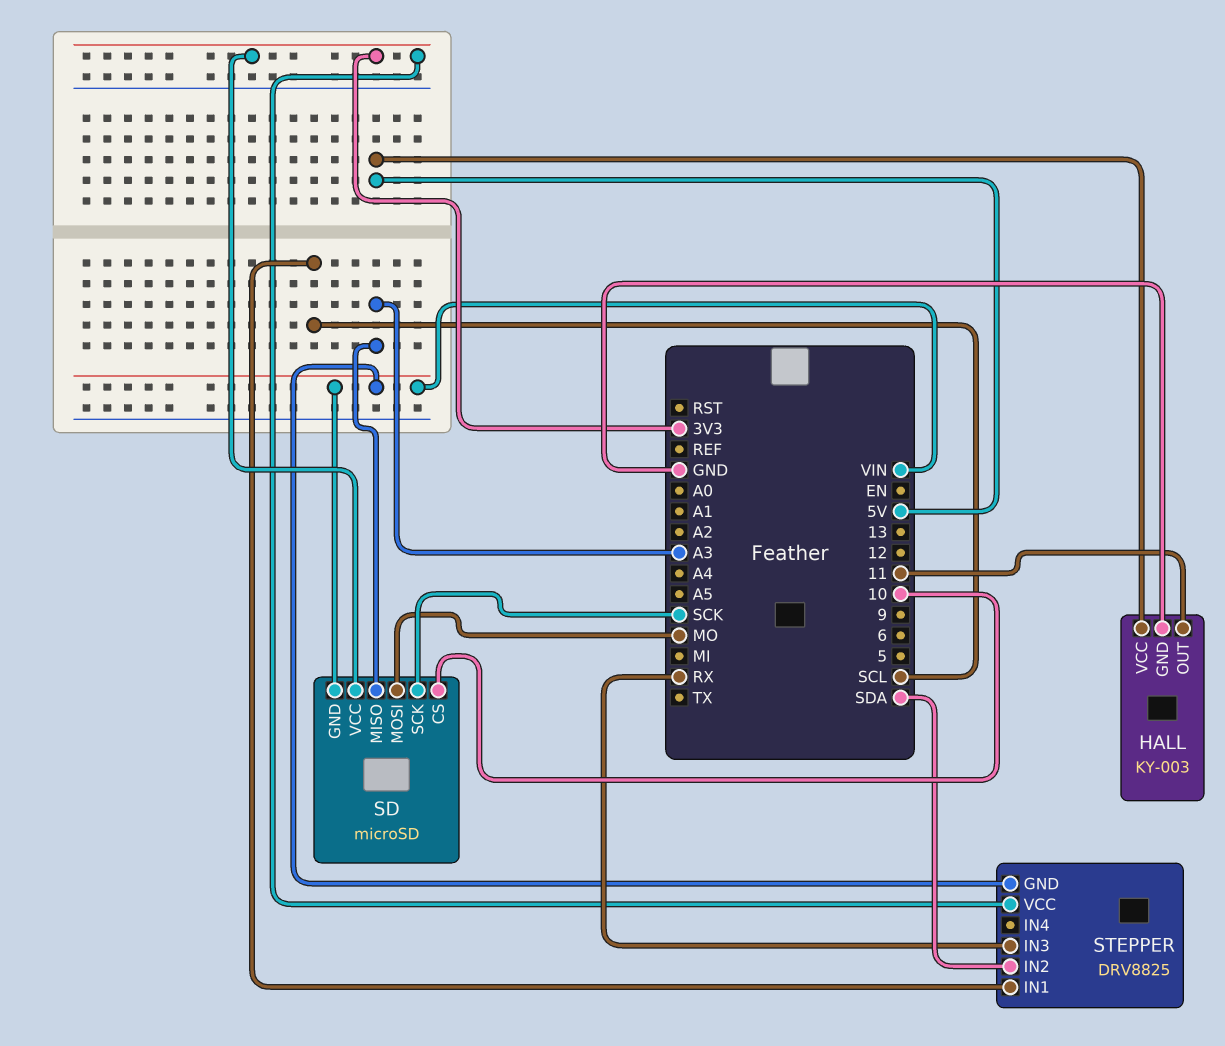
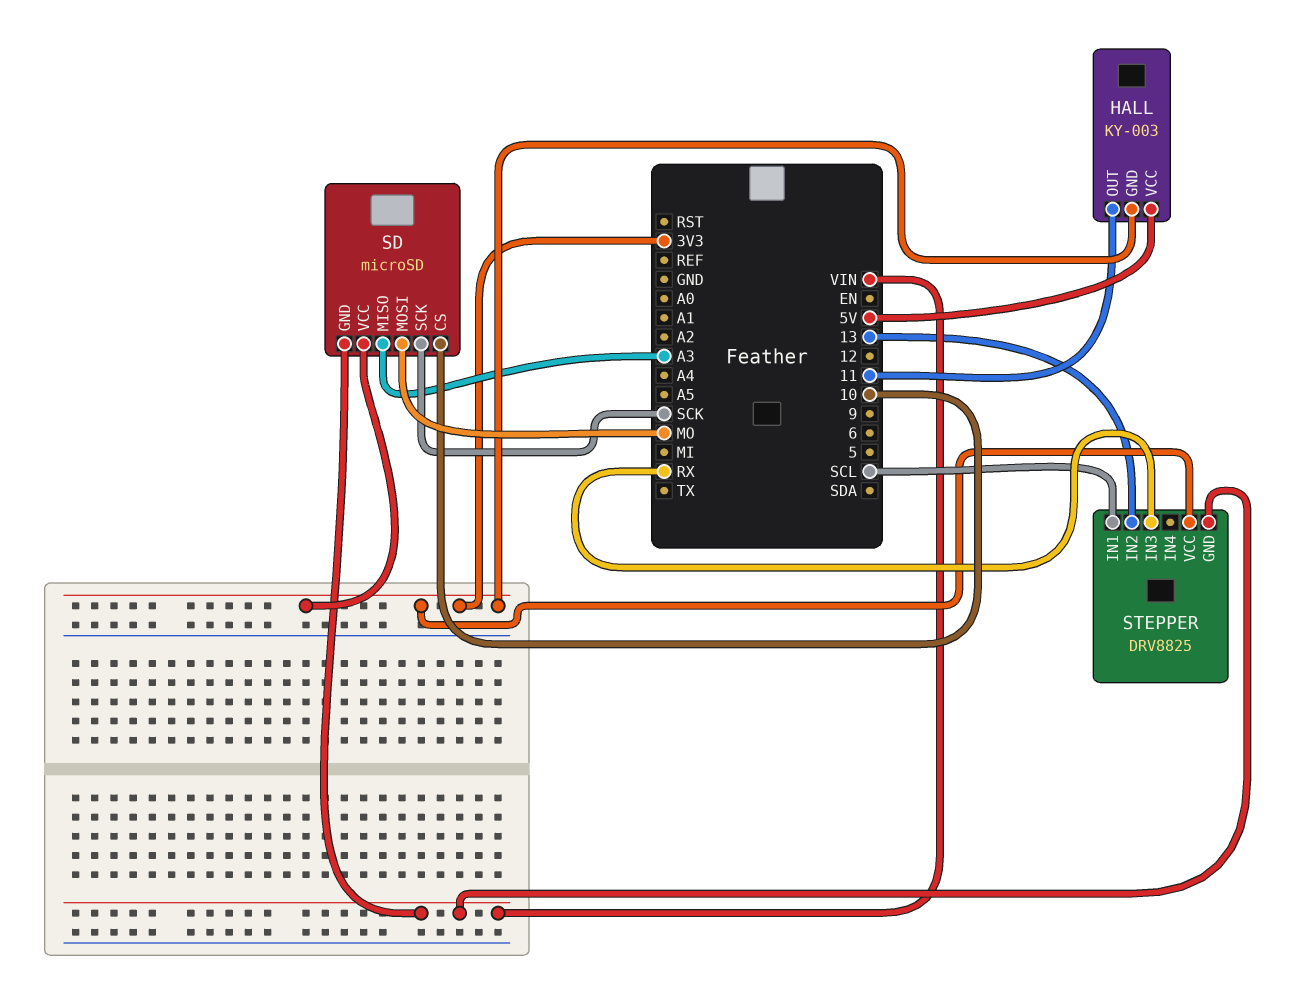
HALL pin GND: GND -> 3V3
STEPPER pin IN2: SDA -> 13

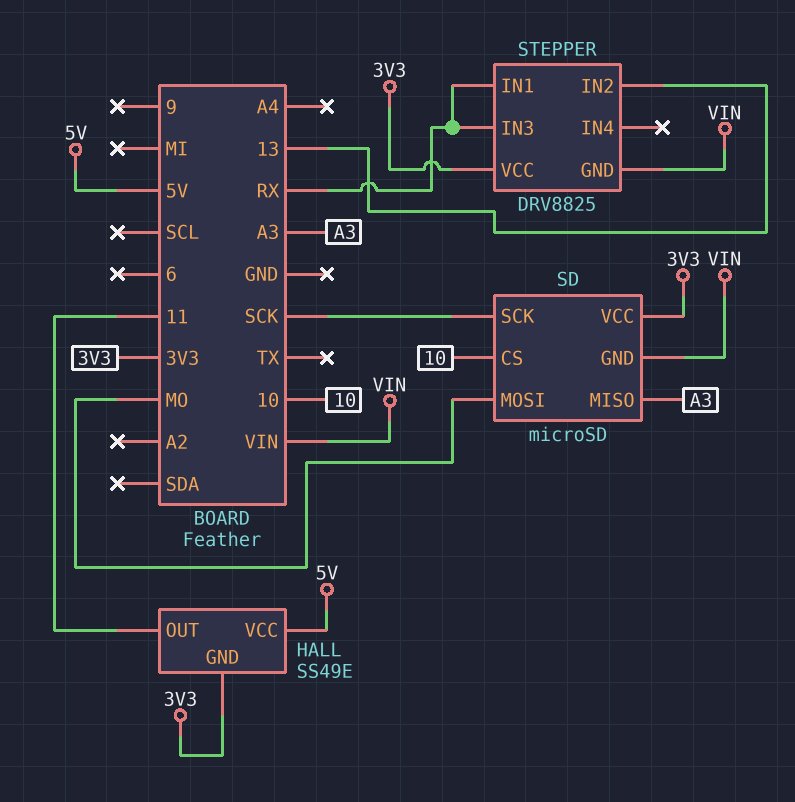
HALL: KY-003 -> SS49E
STEPPER pin IN1: SCL -> RX

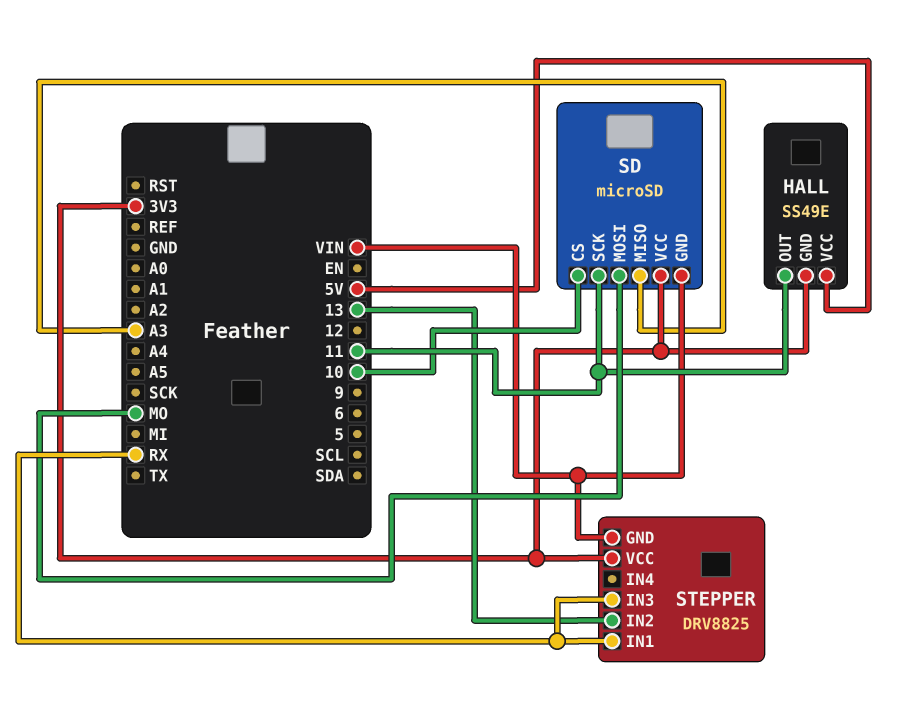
SD pin SCK: SCK -> 11

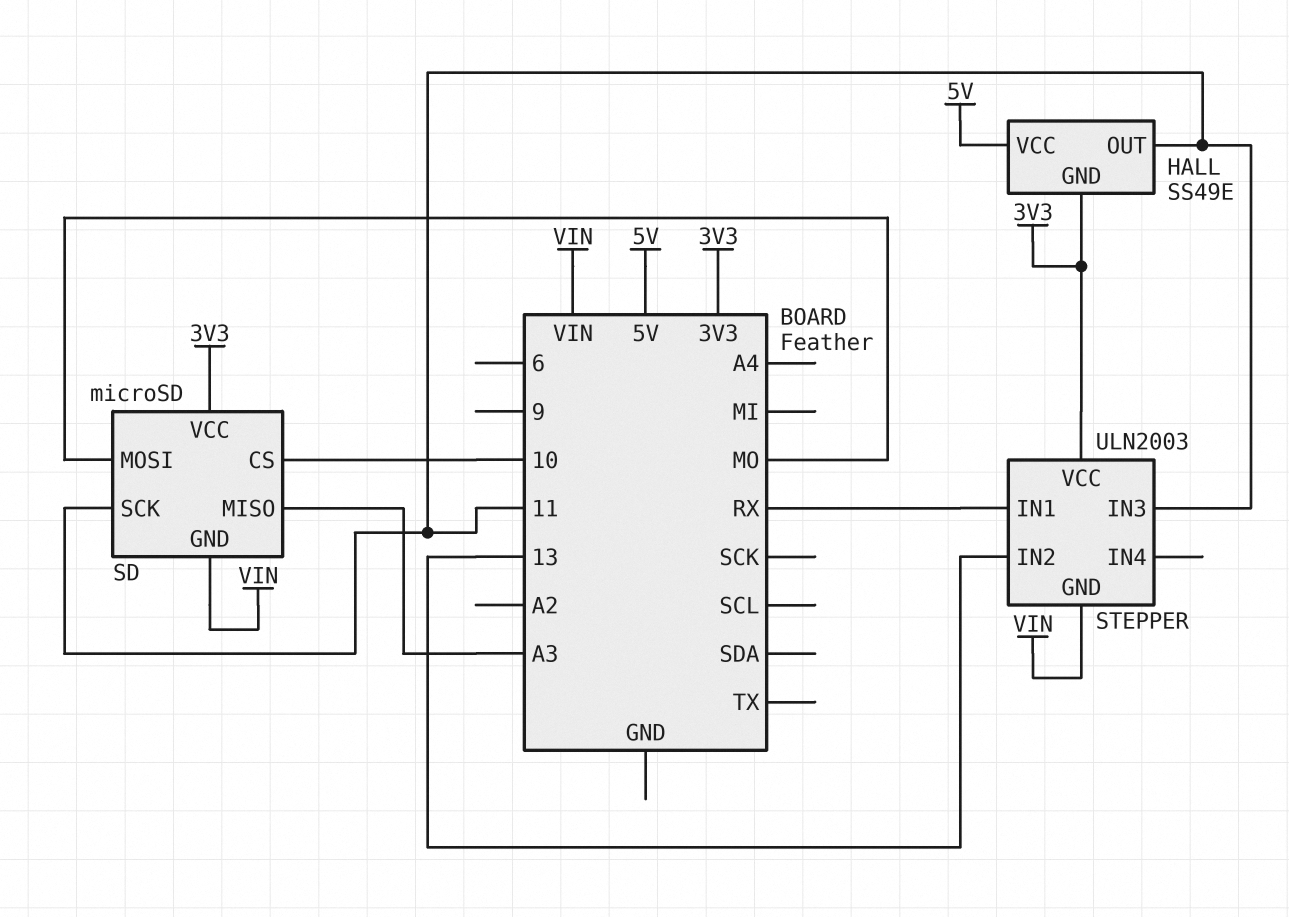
STEPPER: DRV8825 -> ULN2003
STEPPER pin IN3: RX -> 11

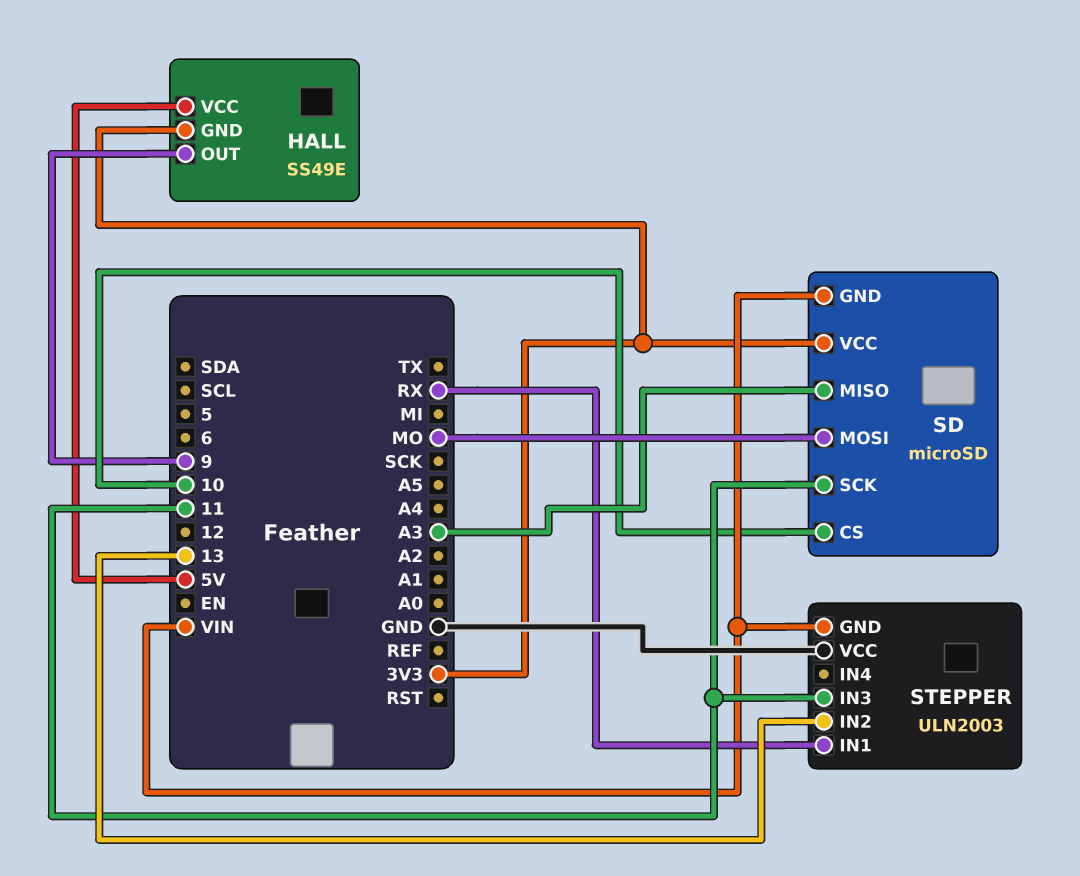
HALL pin OUT: 11 -> 9
STEPPER pin VCC: 3V3 -> GND

